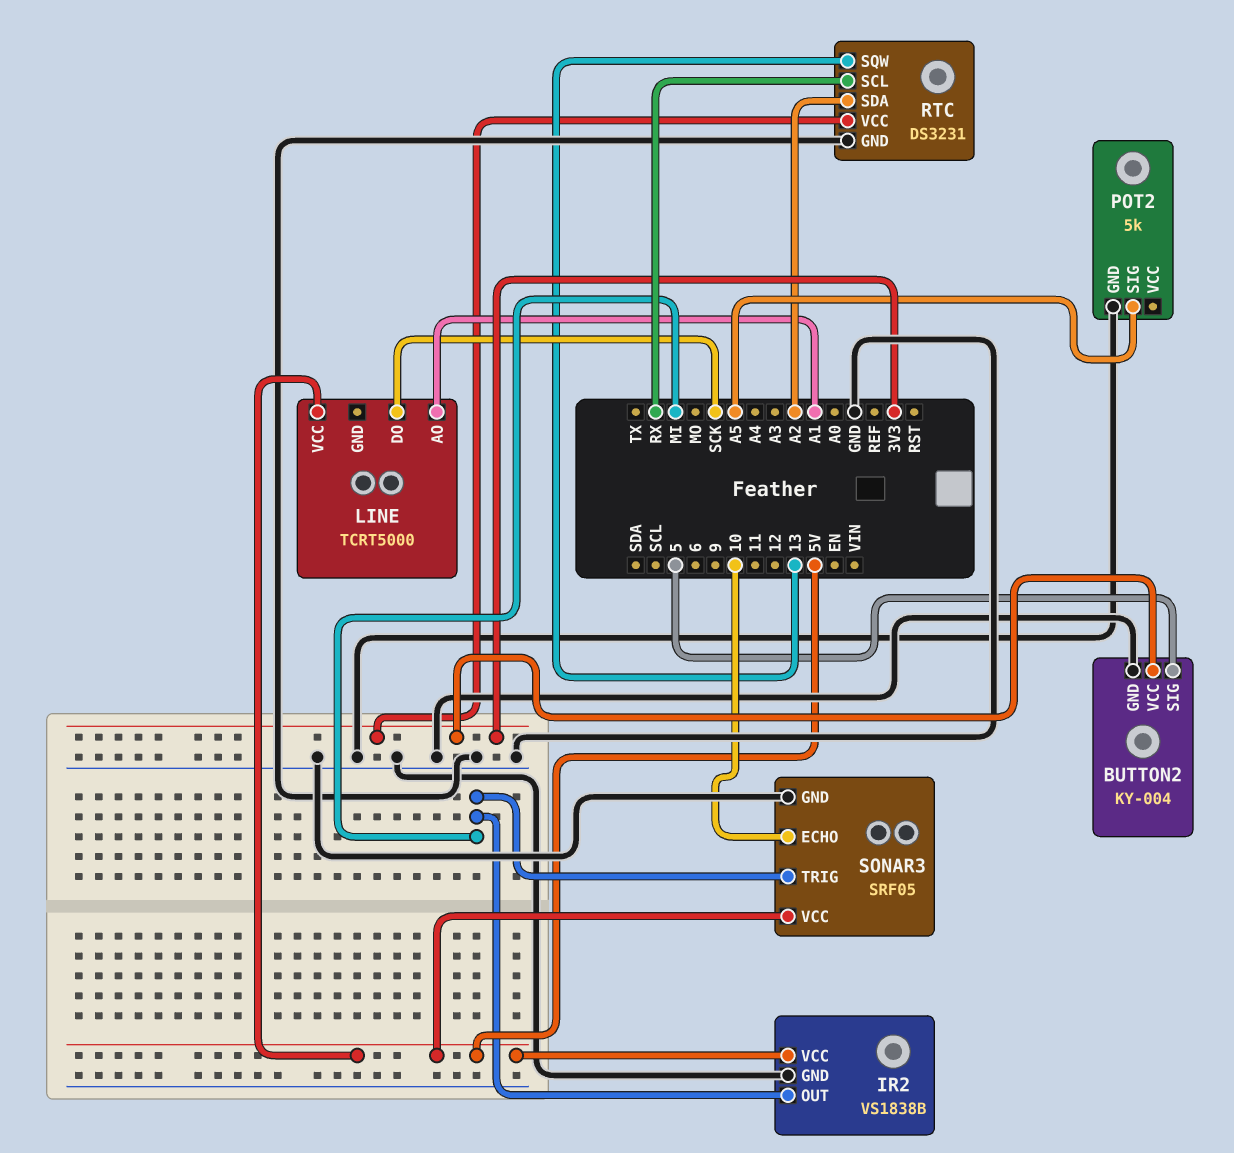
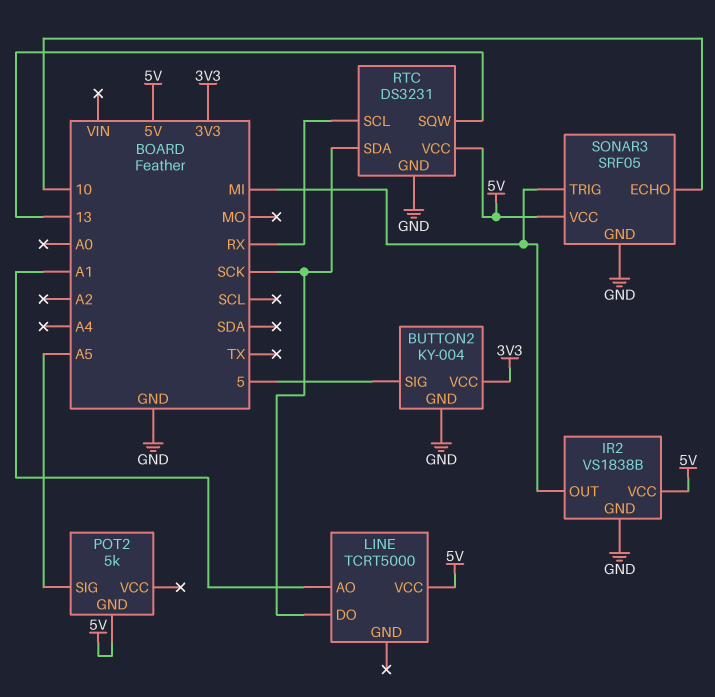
POT2 pin GND: GND -> 5V
RTC pin SDA: A2 -> SCK
RTC pin VCC: 3V3 -> 5V

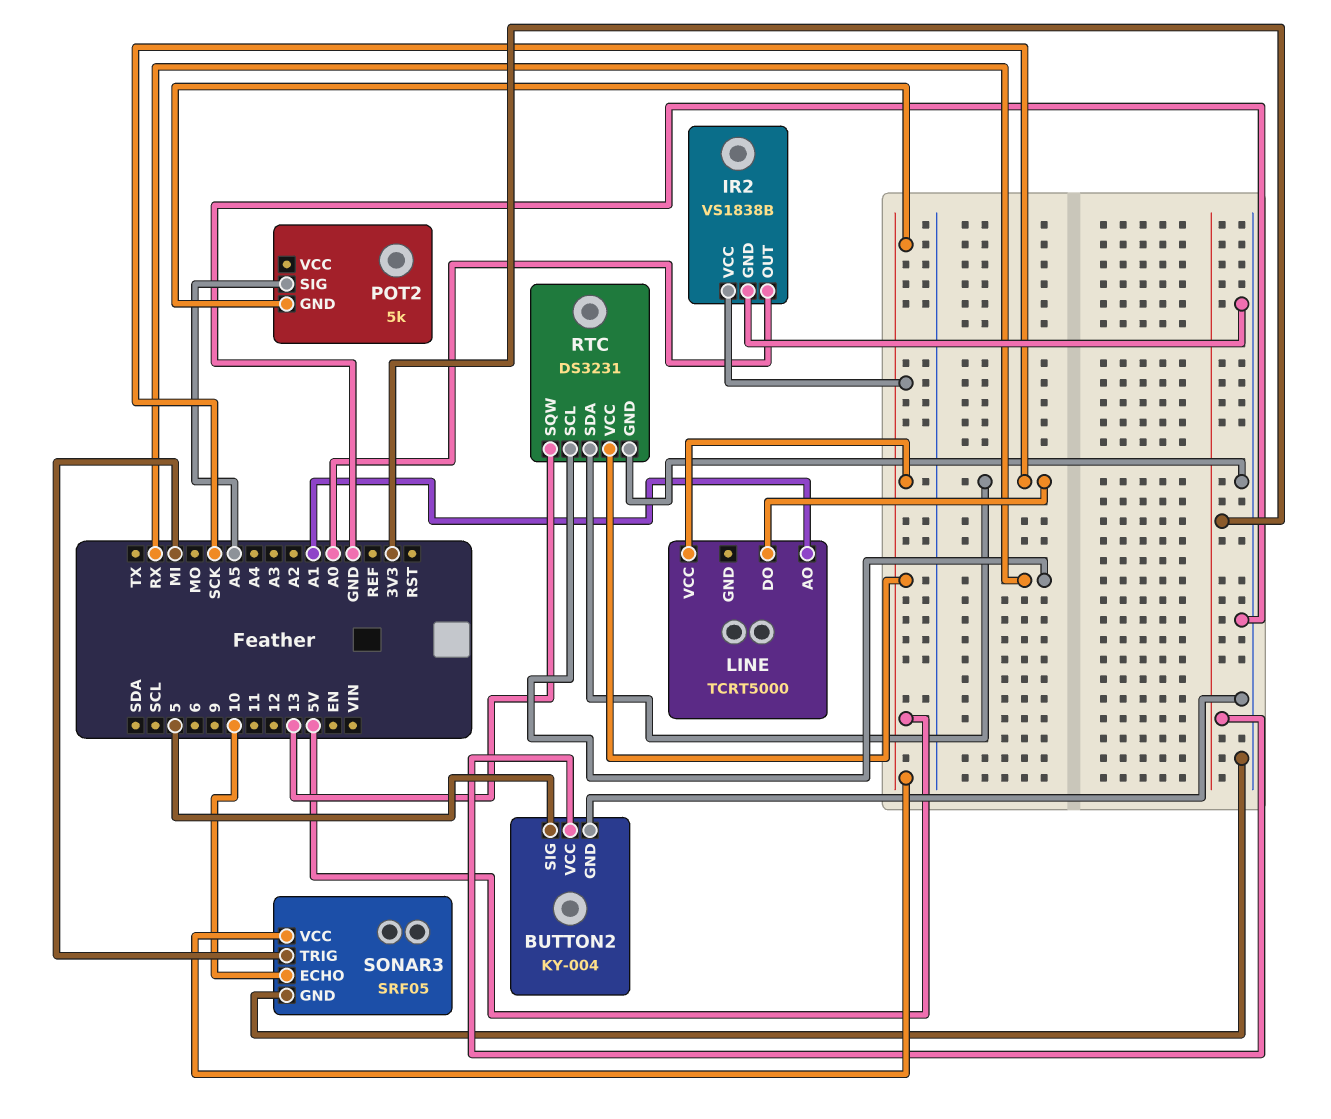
IR2 pin OUT: MI -> A0

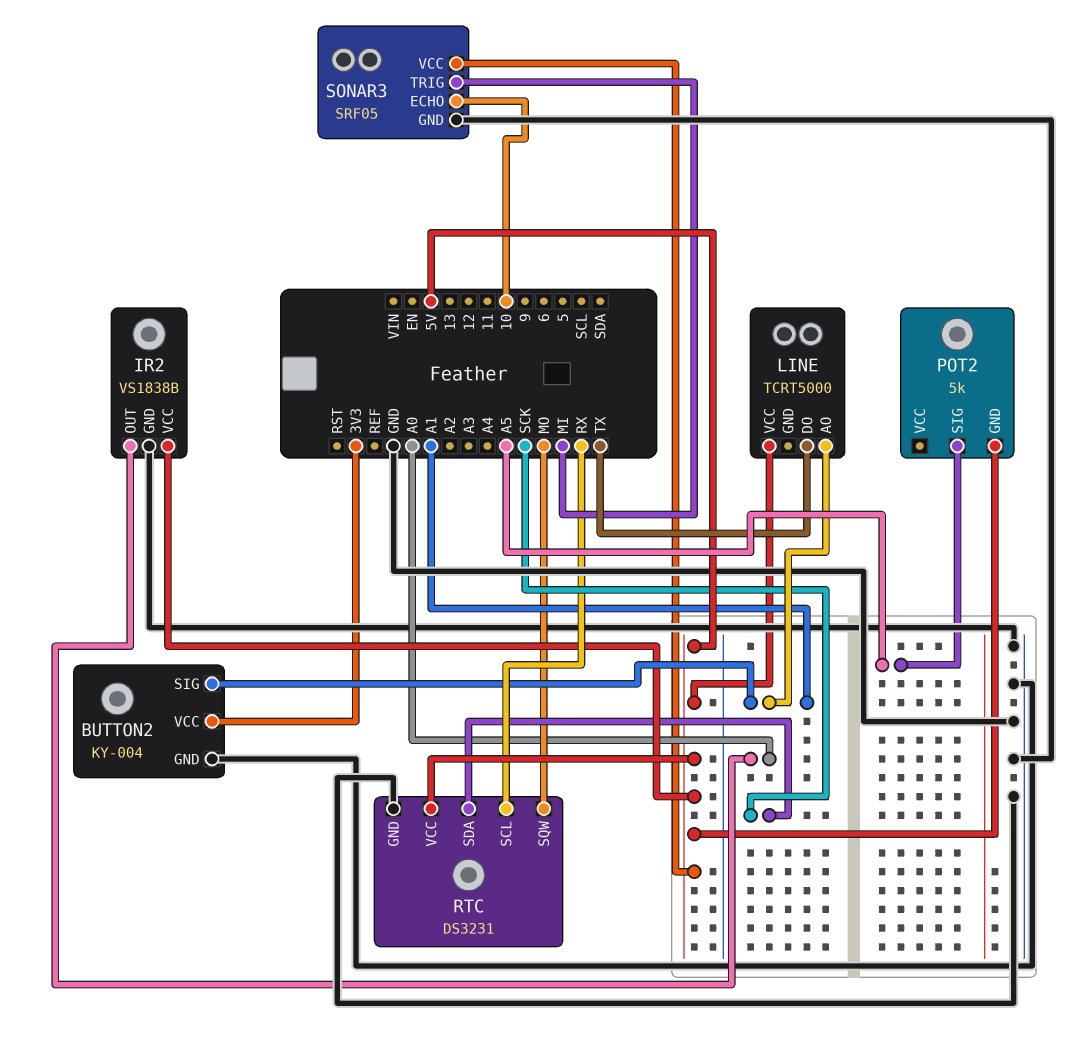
BUTTON2 pin SIG: 5 -> A1
LINE pin DO: SCK -> TX
RTC pin SQW: 13 -> MO

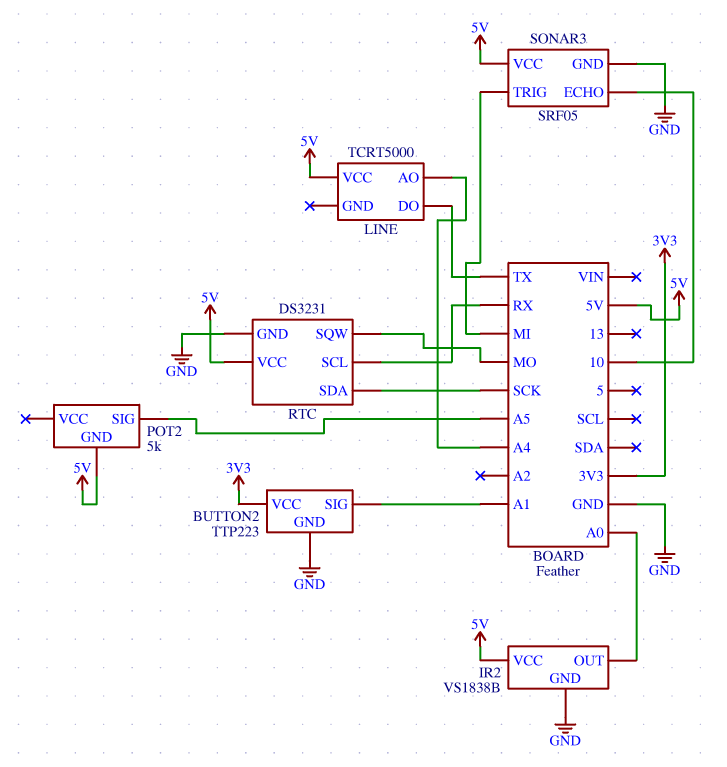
BUTTON2: KY-004 -> TTP223
LINE pin AO: A1 -> A4

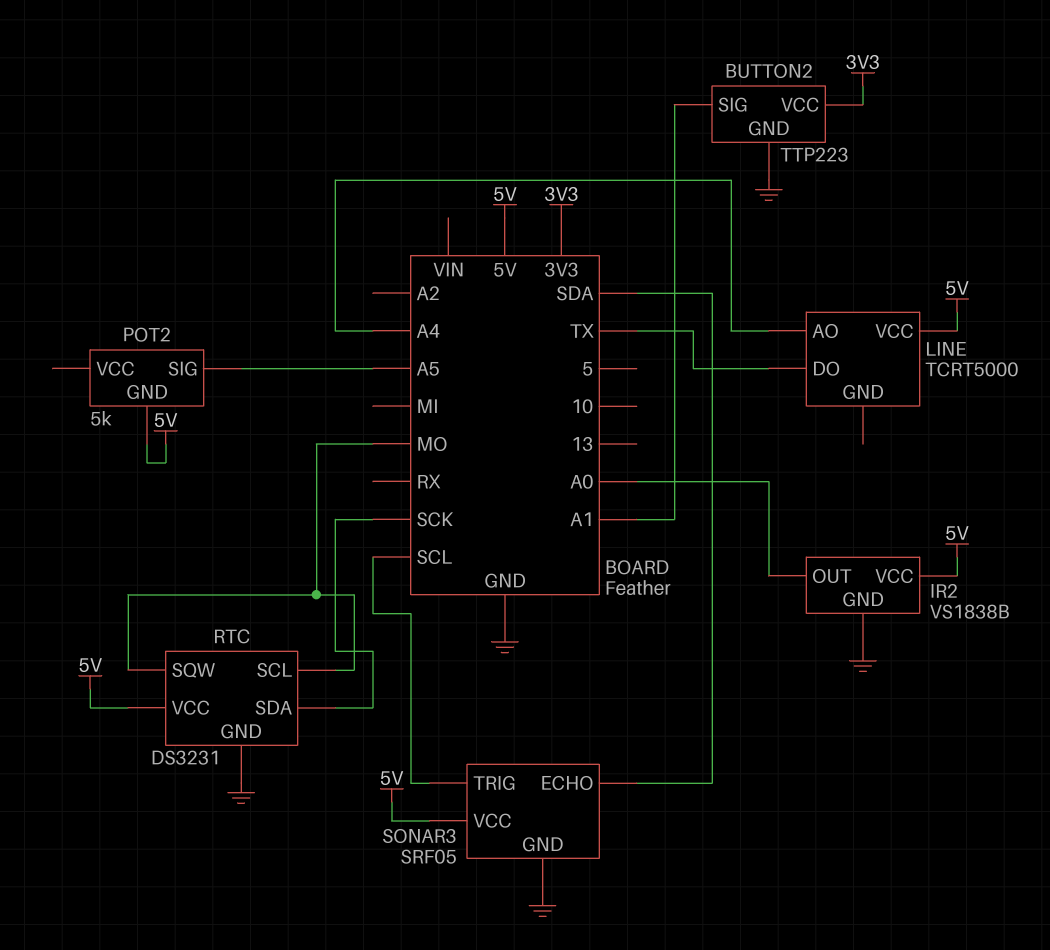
RTC pin SCL: RX -> MO
SONAR3 pin ECHO: 10 -> SDA
SONAR3 pin TRIG: MI -> SCL

